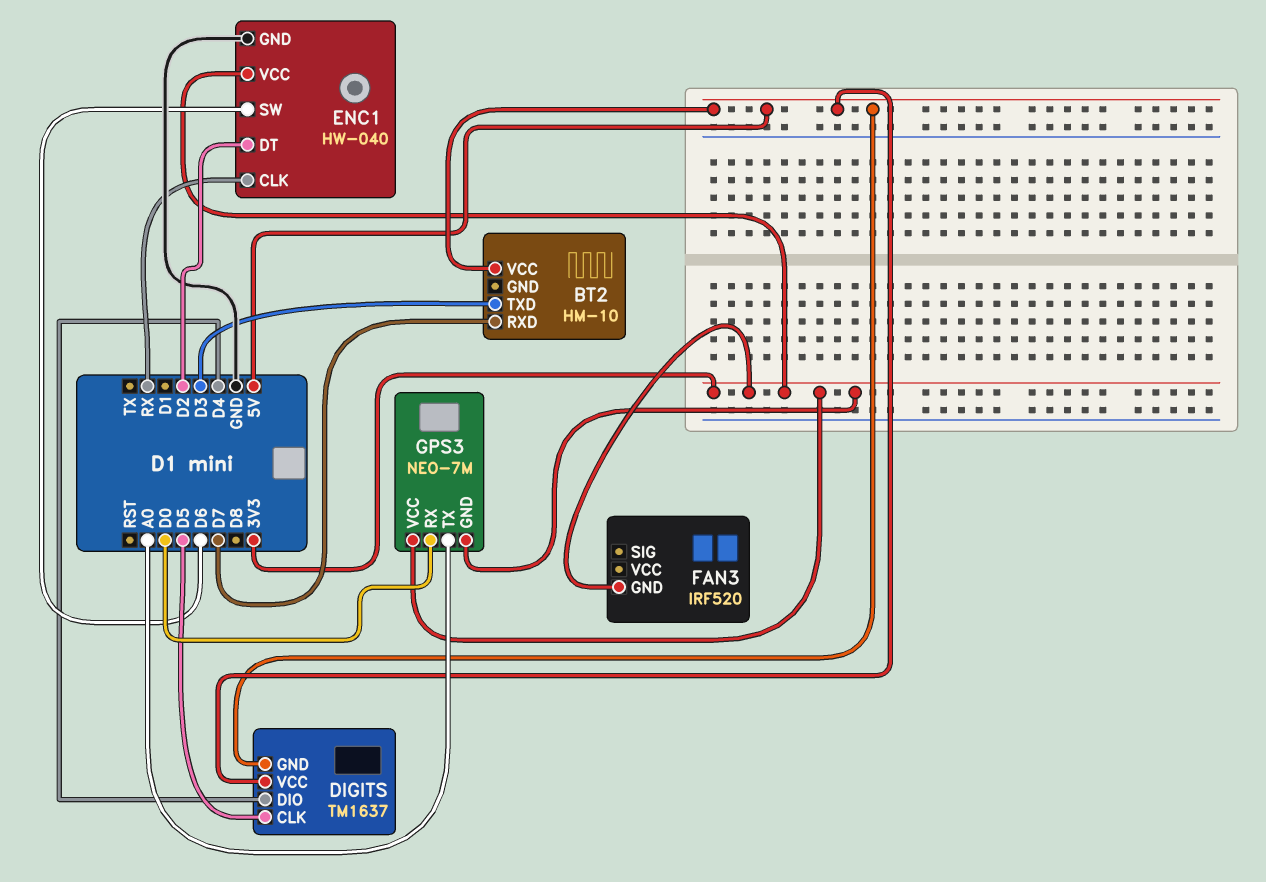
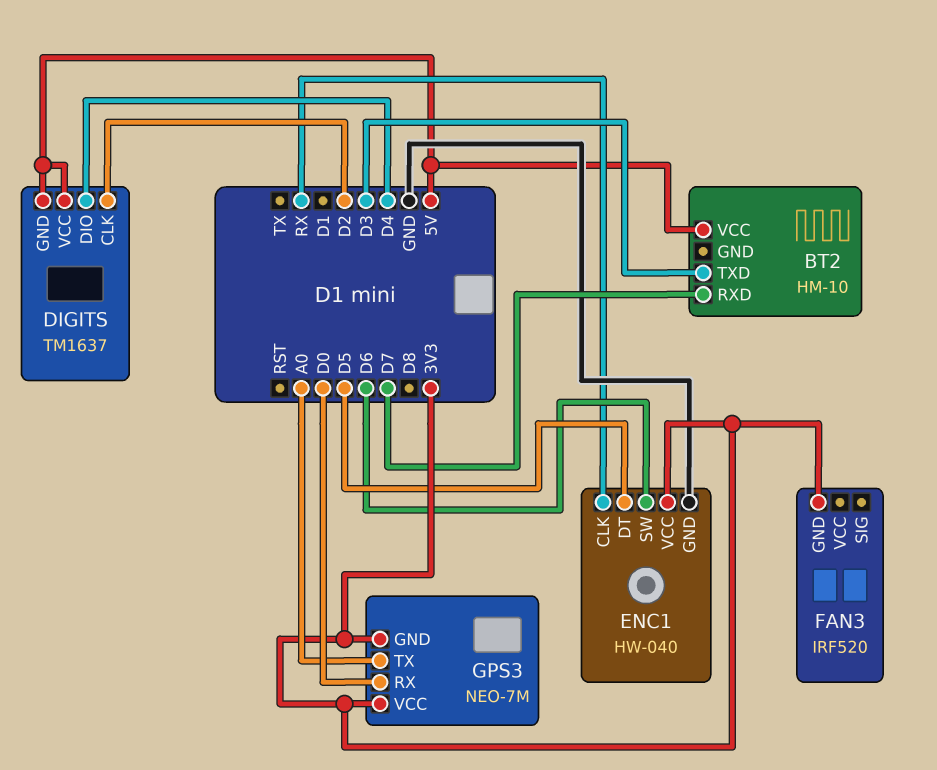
DIGITS pin CLK: D5 -> D2
ENC1 pin DT: D2 -> D5

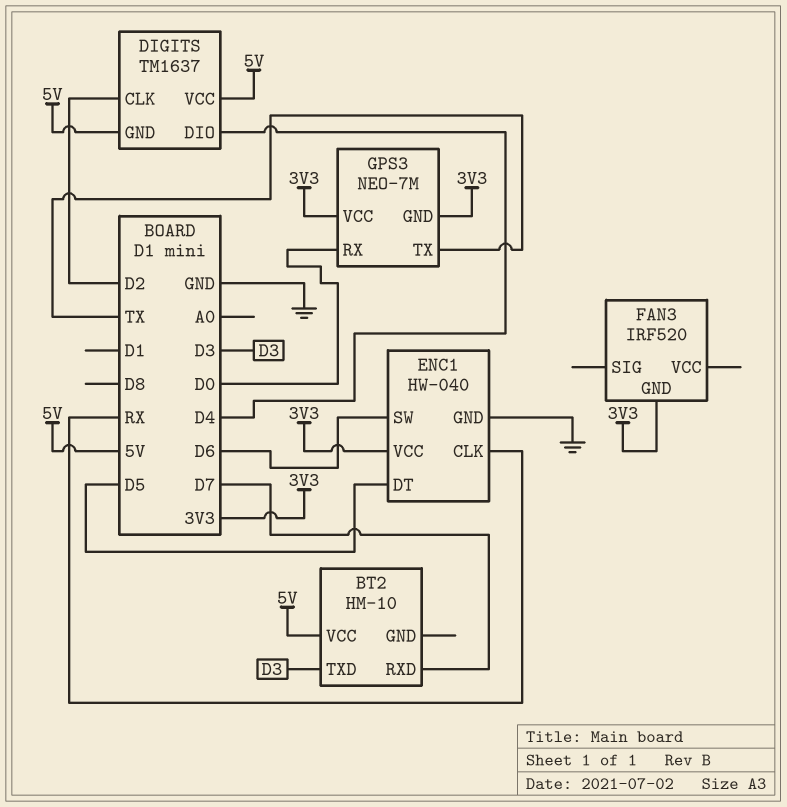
GPS3 pin TX: A0 -> TX

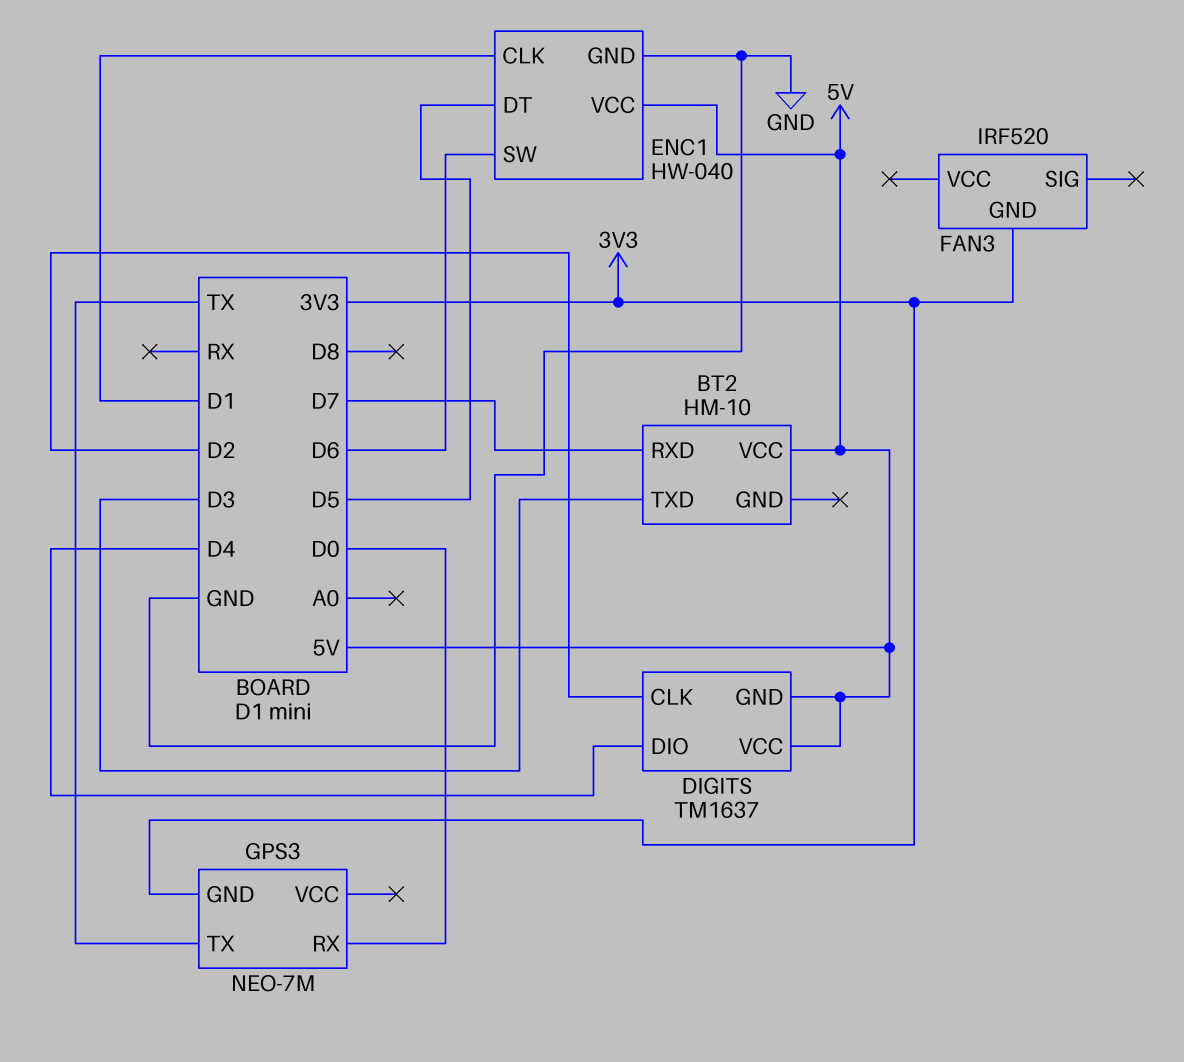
ENC1 pin CLK: RX -> D1
ENC1 pin VCC: 3V3 -> 5V
GPS3 pin VCC: 3V3 -> none

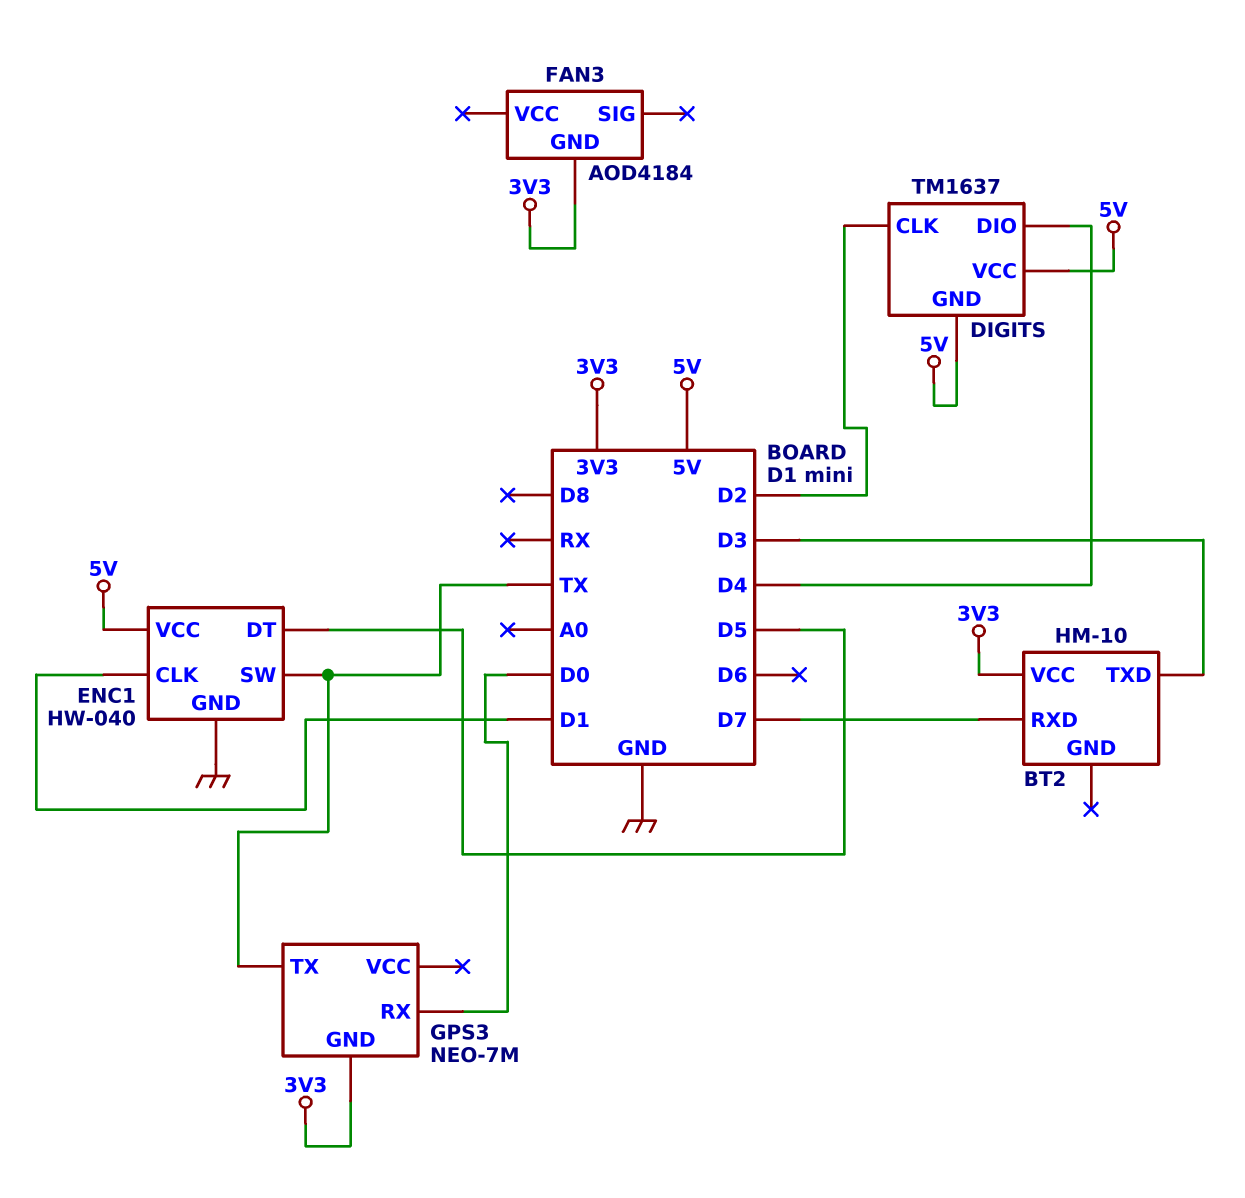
BT2 pin VCC: 5V -> 3V3
ENC1 pin SW: D6 -> TX
FAN3: IRF520 -> AOD4184

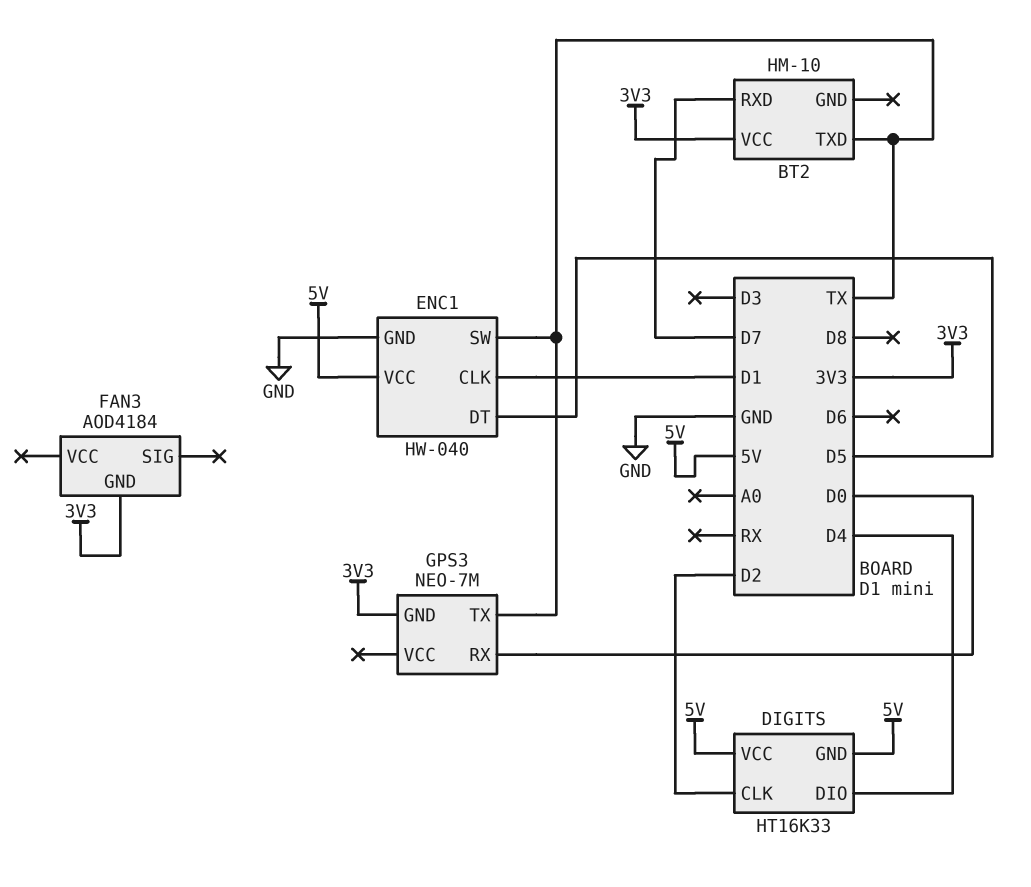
BT2 pin TXD: D3 -> TX
DIGITS: TM1637 -> HT16K33

